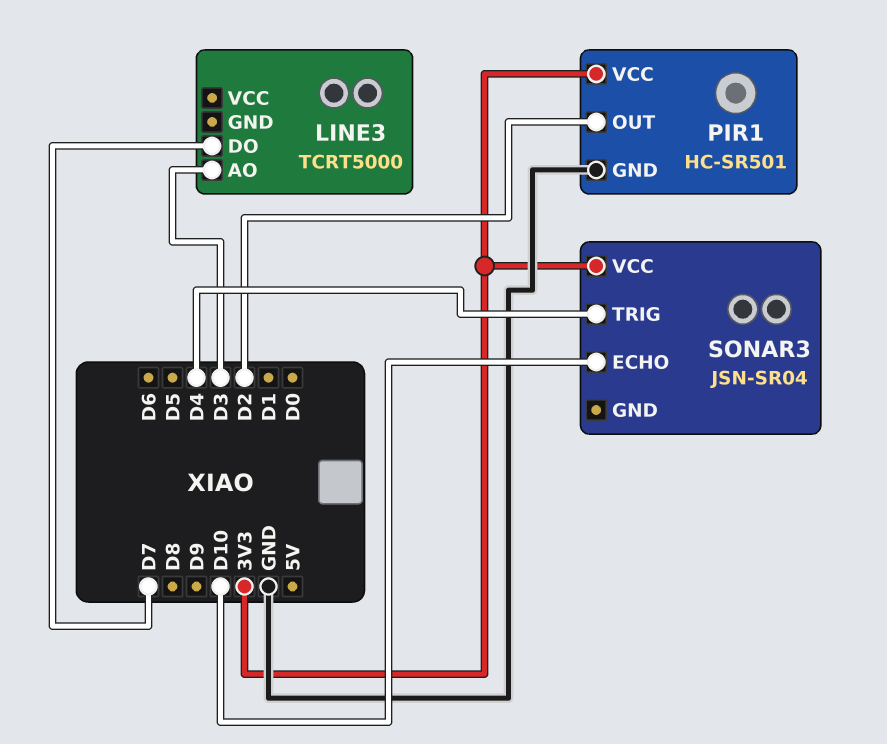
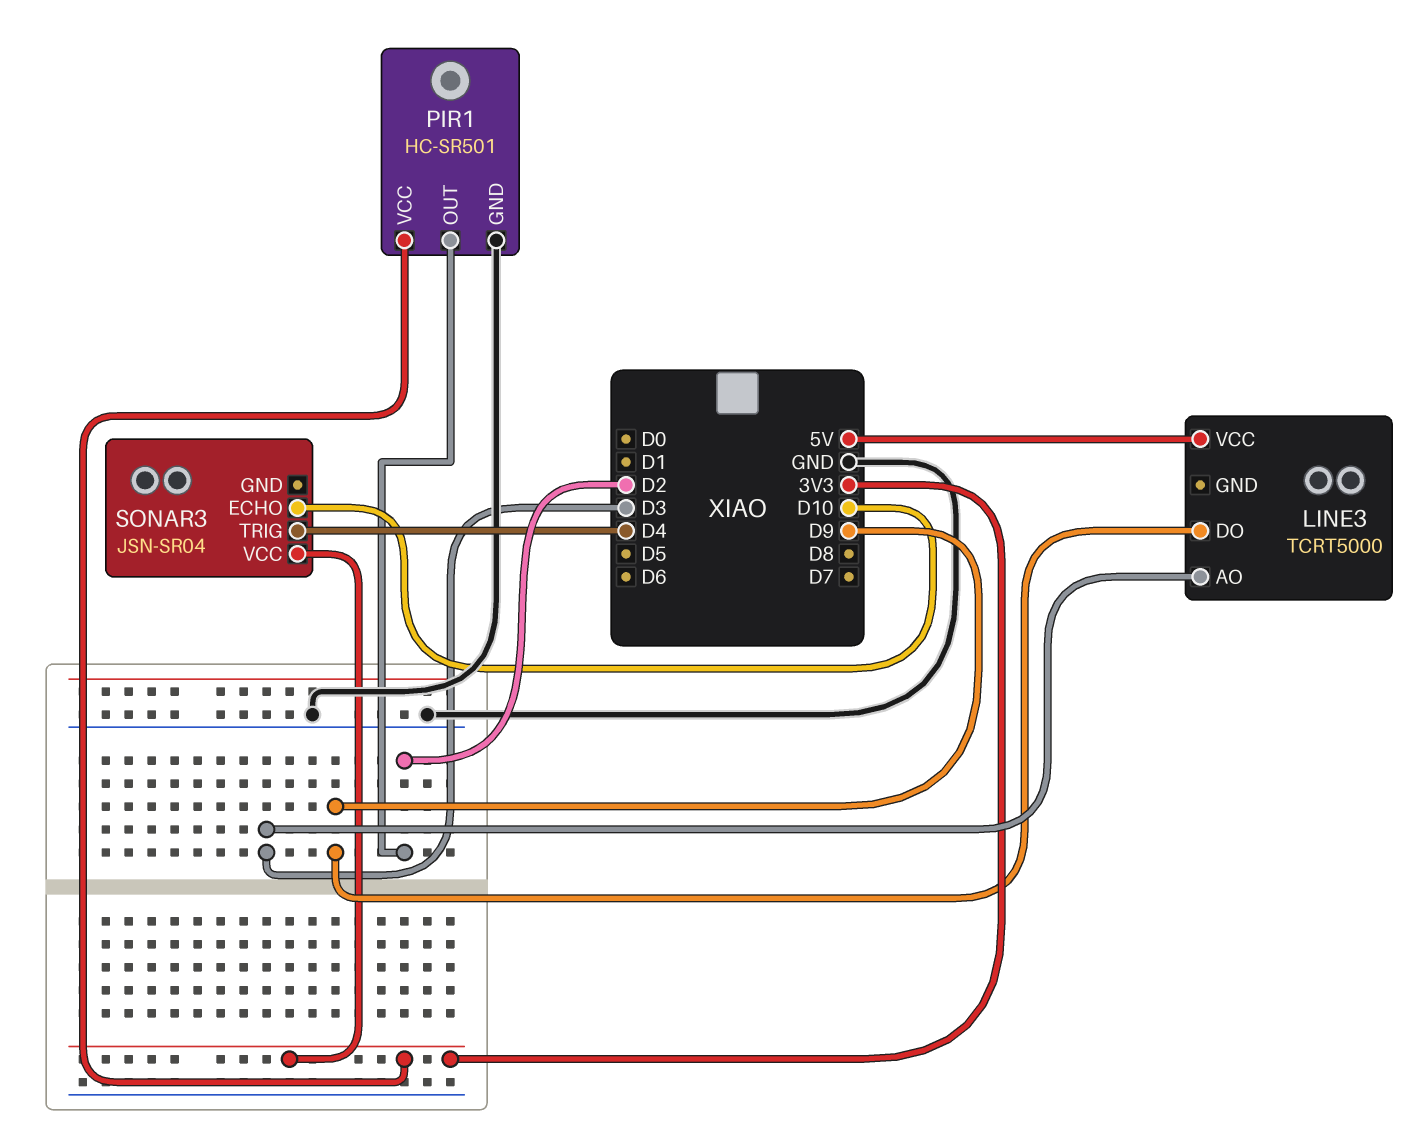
LINE3 pin DO: D7 -> D9
LINE3 pin VCC: none -> 5V

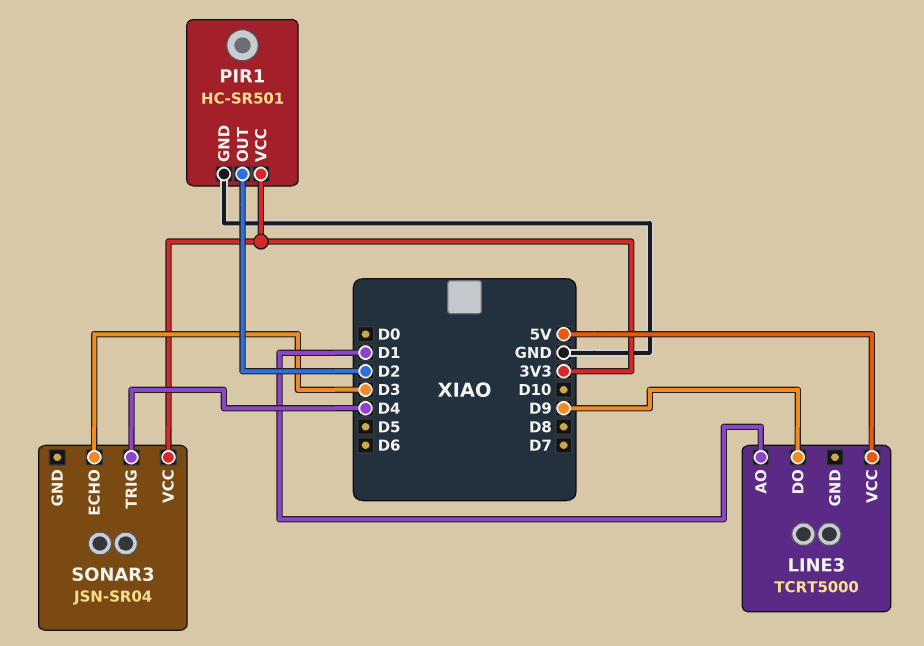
LINE3 pin AO: D3 -> D1
SONAR3 pin ECHO: D10 -> D3

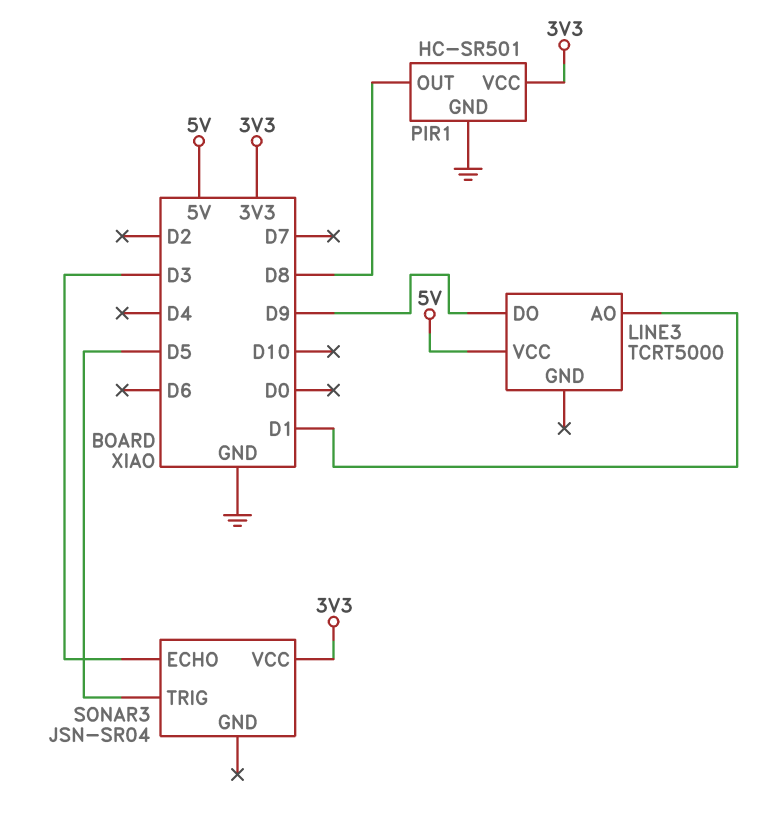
PIR1 pin OUT: D2 -> D8
SONAR3 pin TRIG: D4 -> D5

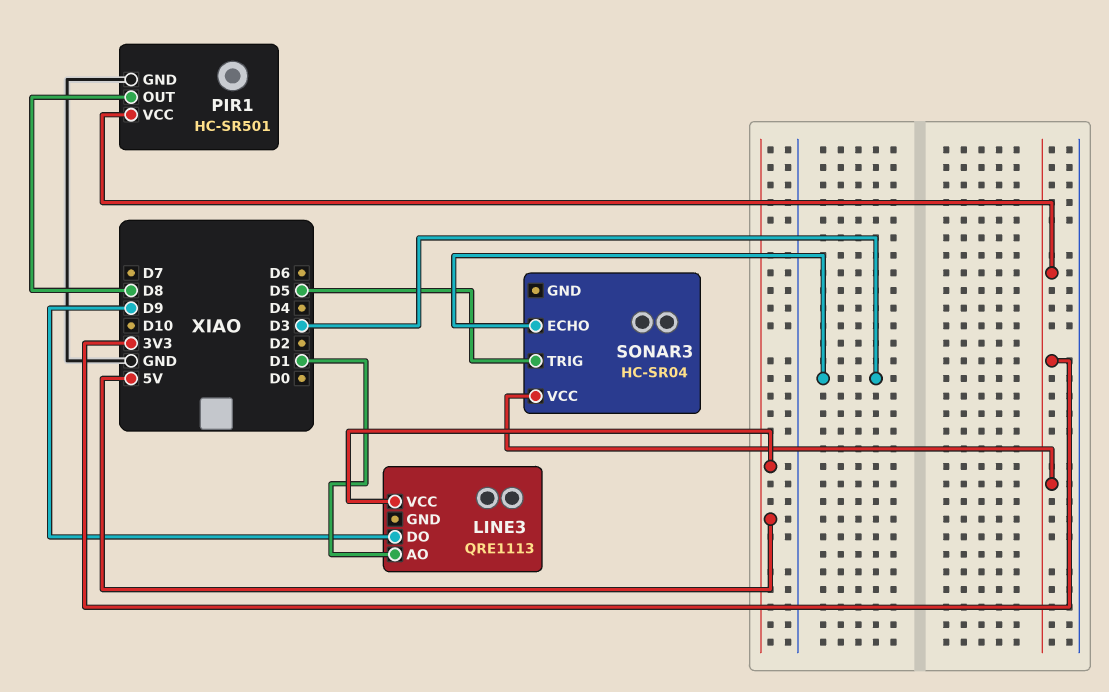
LINE3: TCRT5000 -> QRE1113
SONAR3: JSN-SR04 -> HC-SR04

